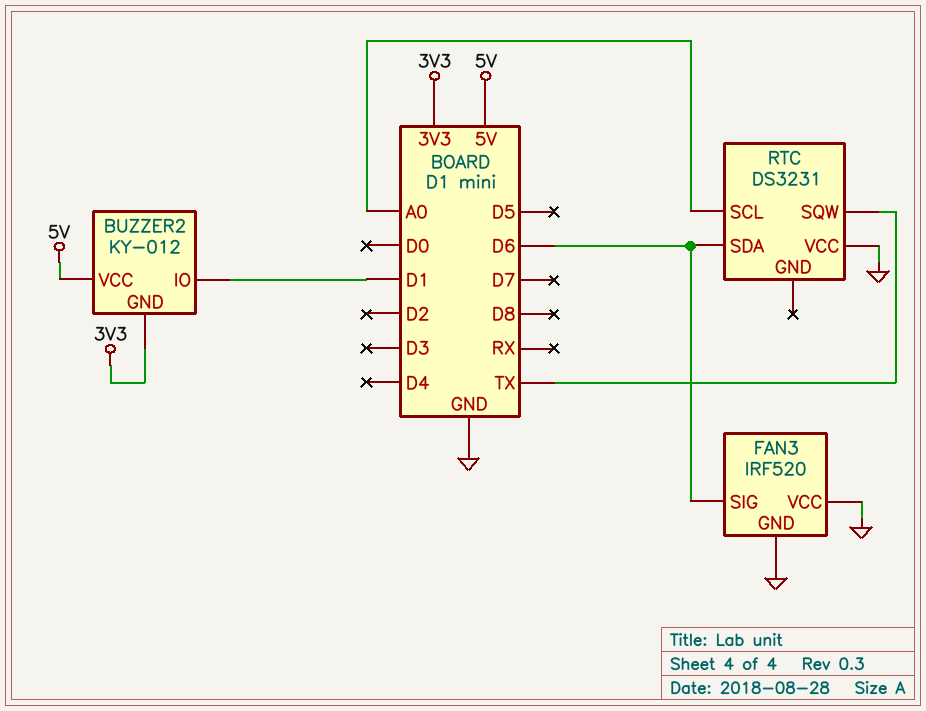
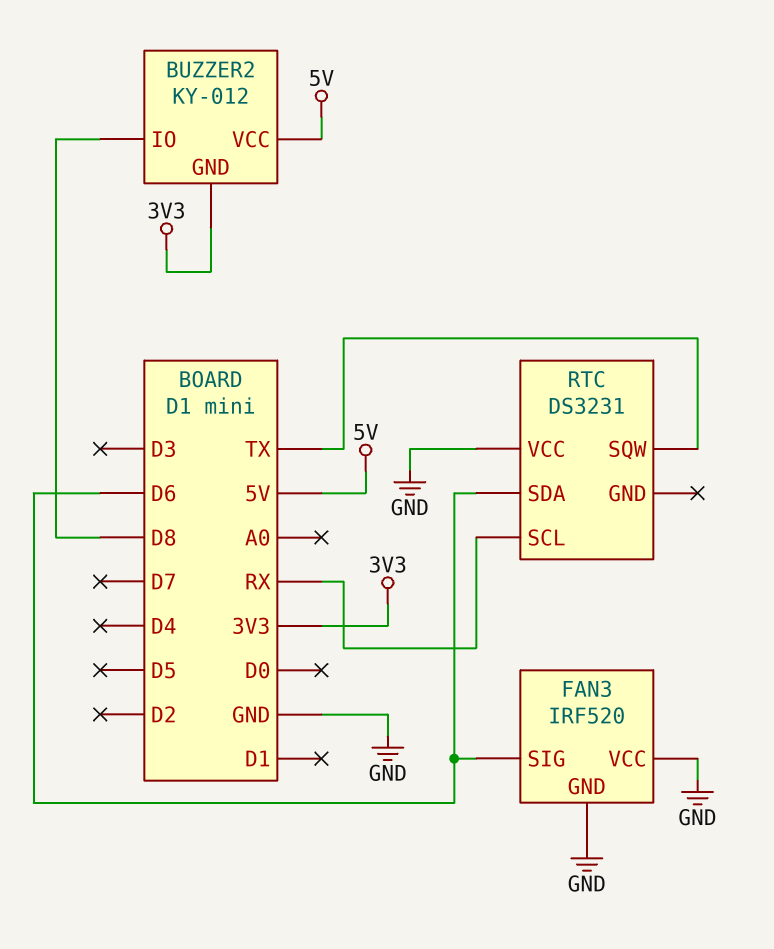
BUZZER2 pin IO: D1 -> D8
RTC pin SCL: A0 -> RX

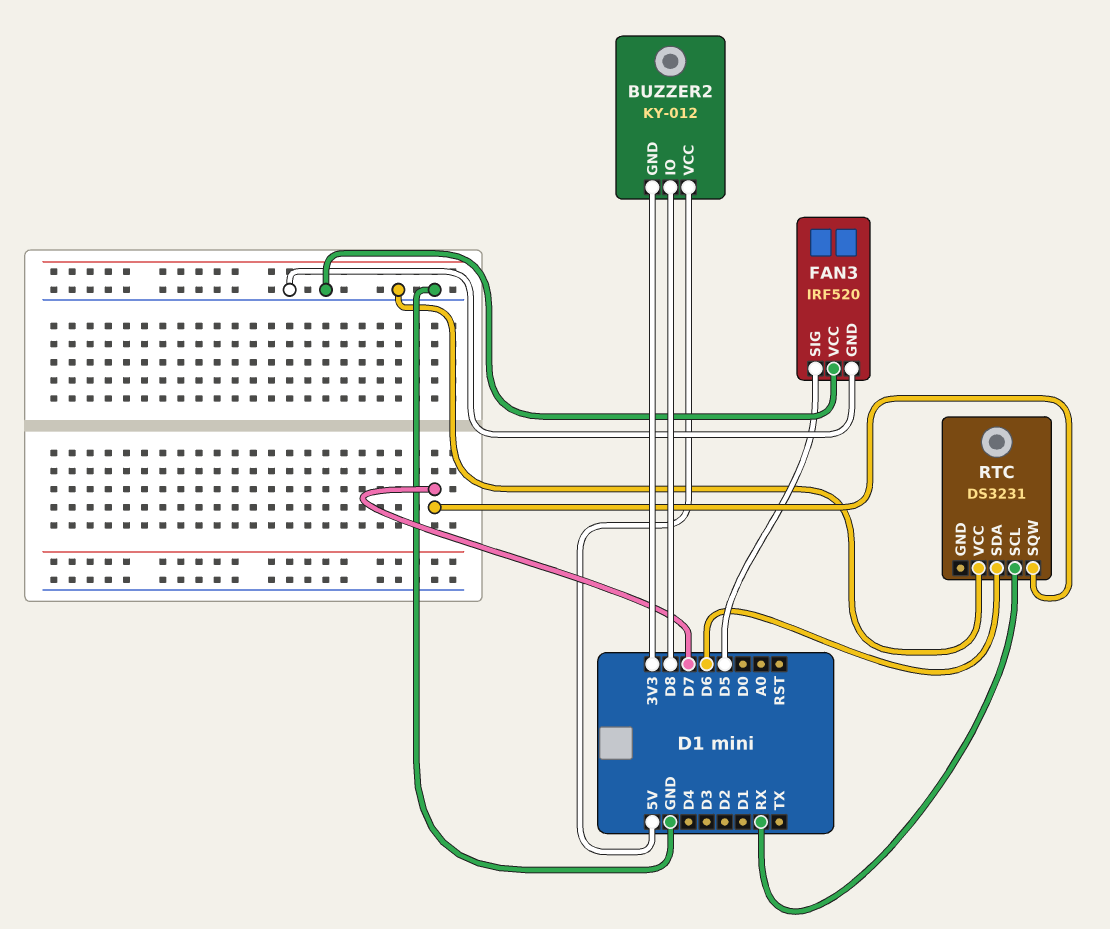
FAN3 pin SIG: D6 -> D5
RTC pin SQW: TX -> D7

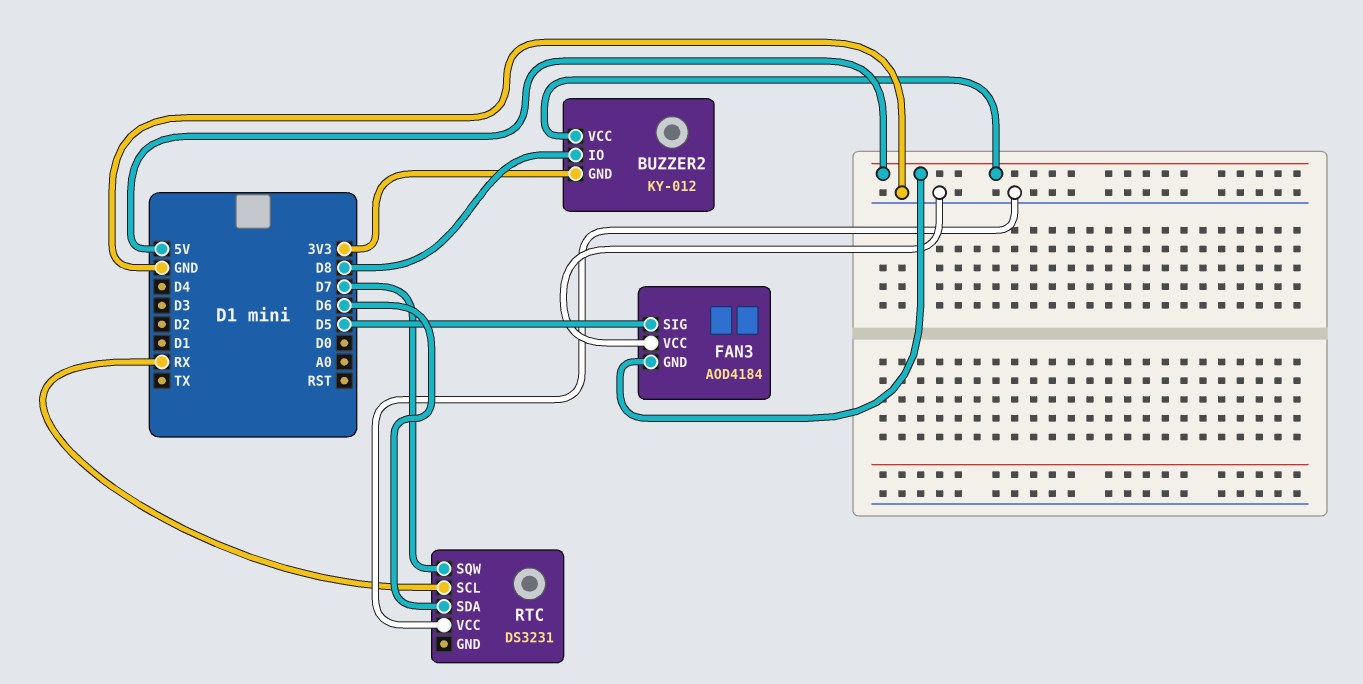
FAN3: IRF520 -> AOD4184
FAN3 pin GND: GND -> 5V

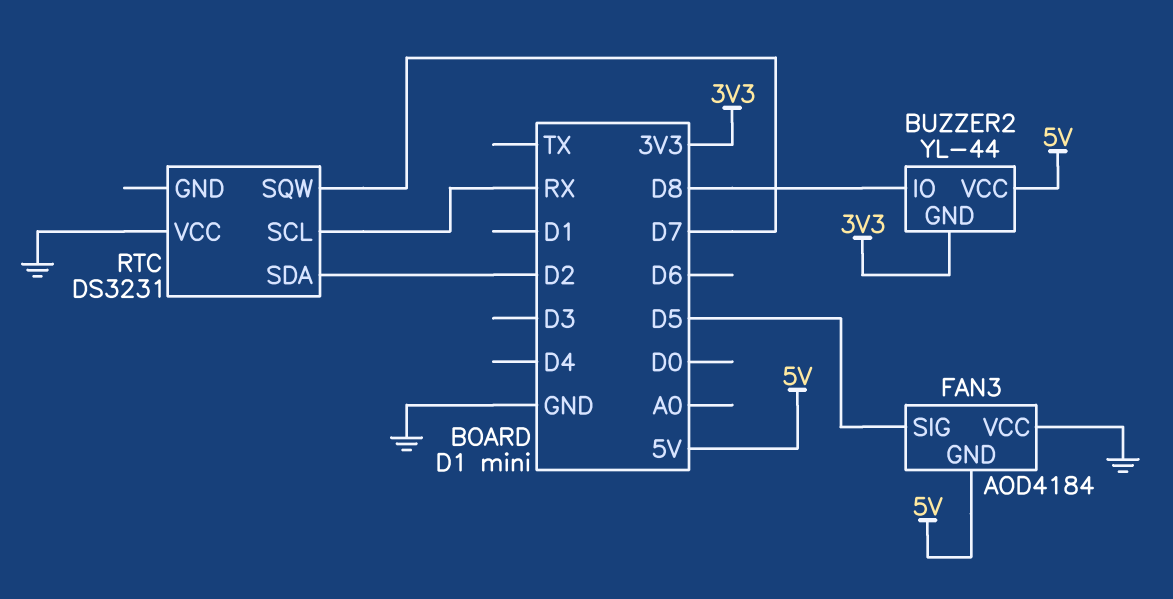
BUZZER2: KY-012 -> YL-44
RTC pin SDA: D6 -> D2

